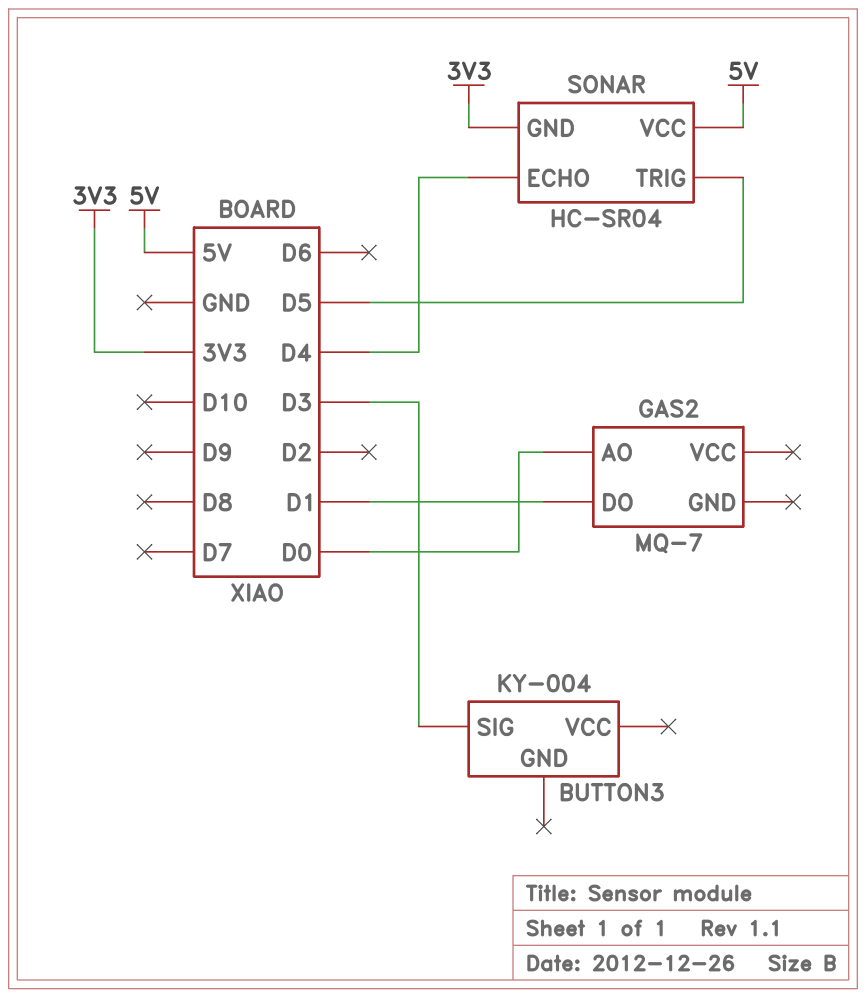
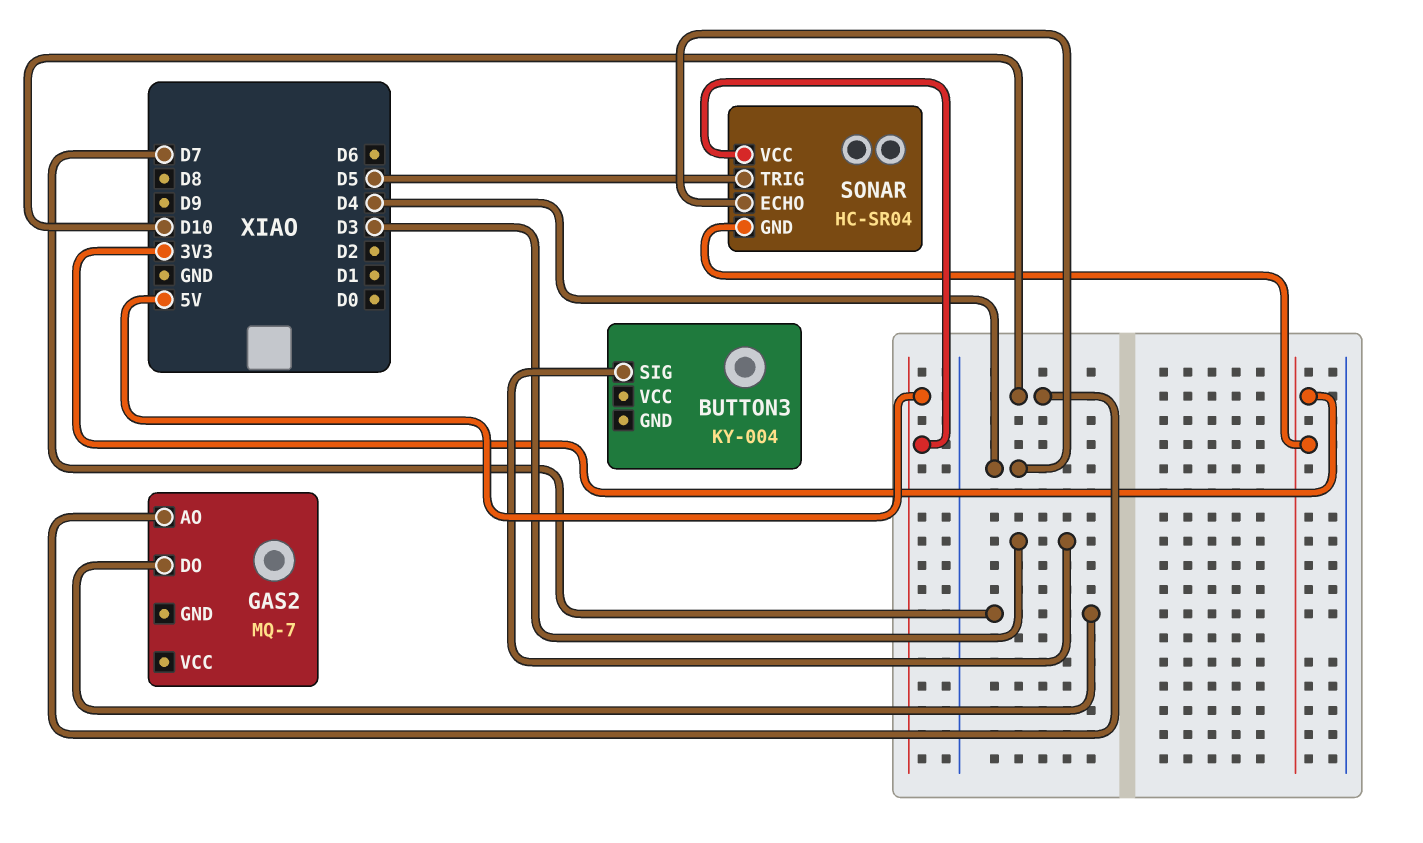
GAS2 pin AO: D0 -> D10
GAS2 pin DO: D1 -> D7

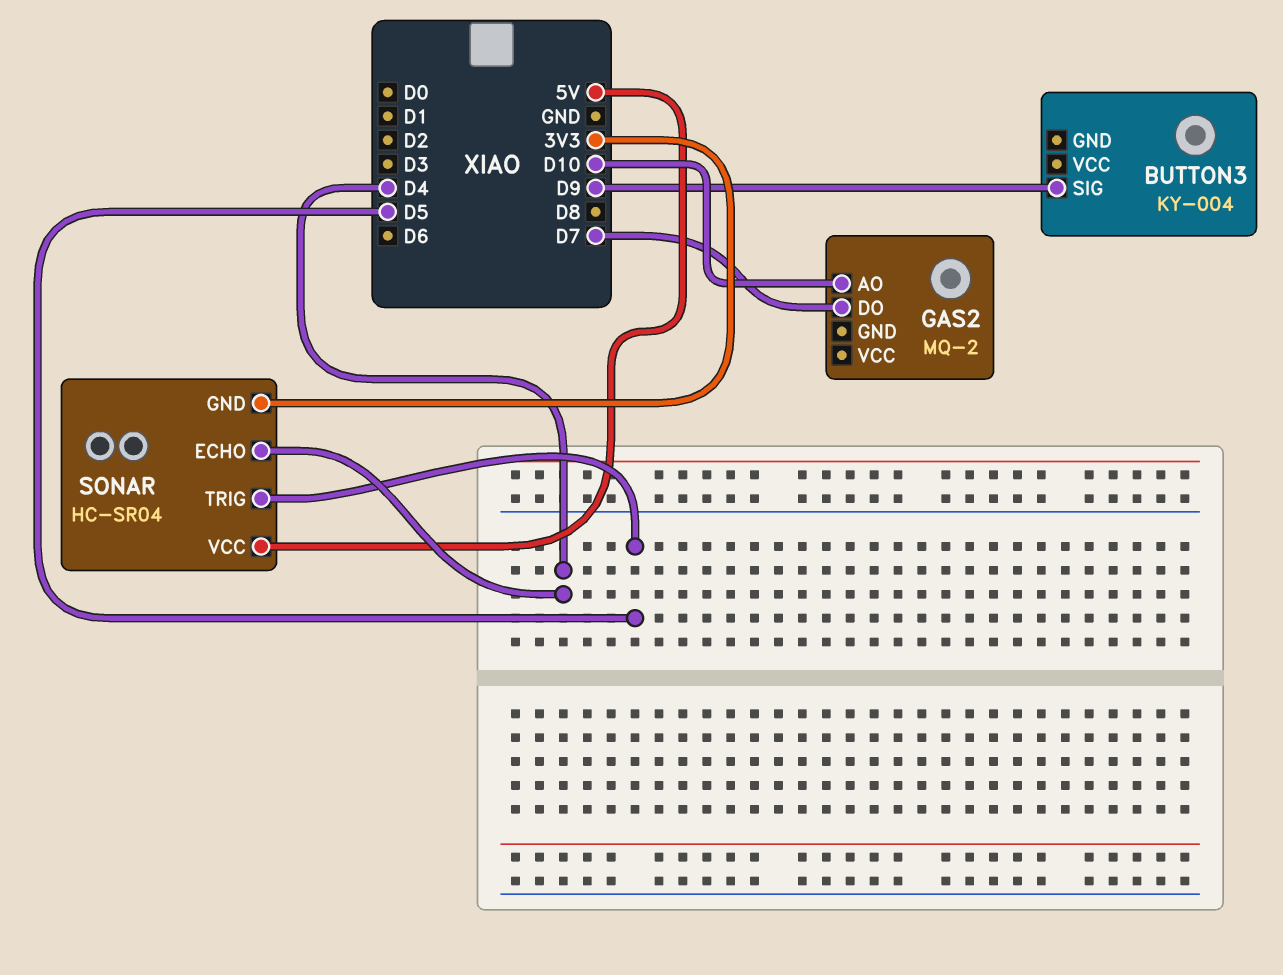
BUTTON3 pin SIG: D3 -> D9
GAS2: MQ-7 -> MQ-2

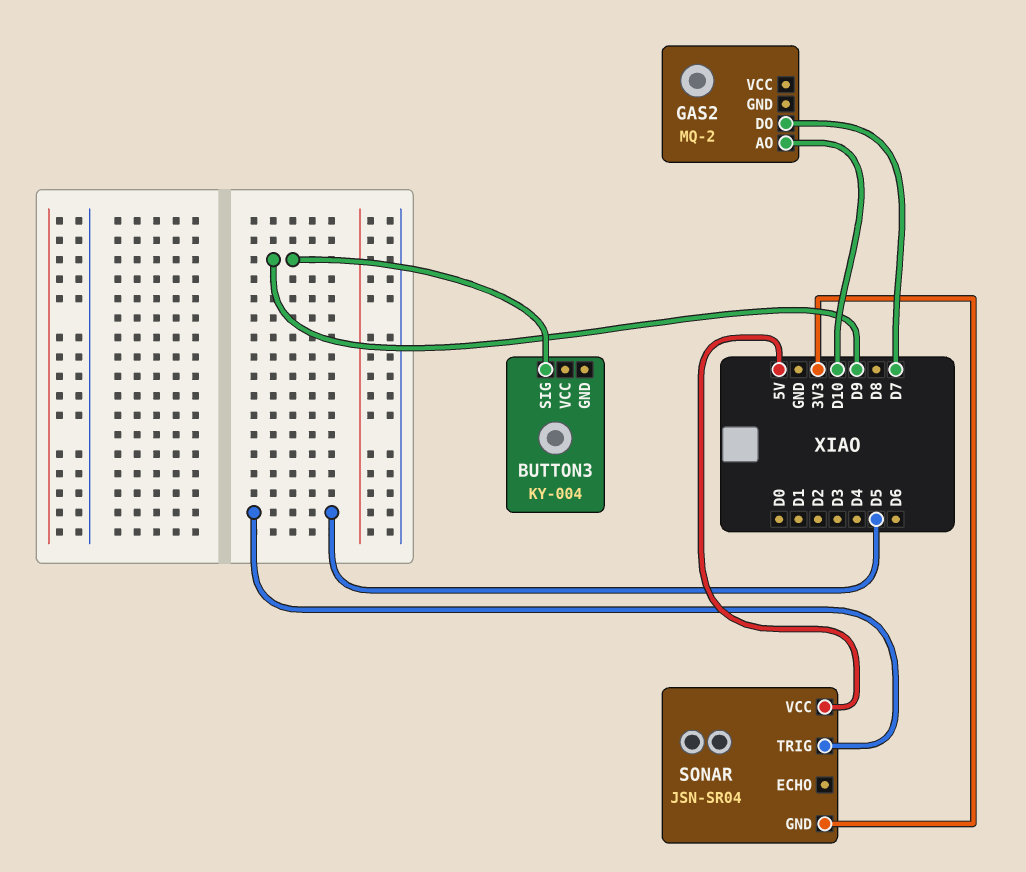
SONAR: HC-SR04 -> JSN-SR04
SONAR pin ECHO: D4 -> none

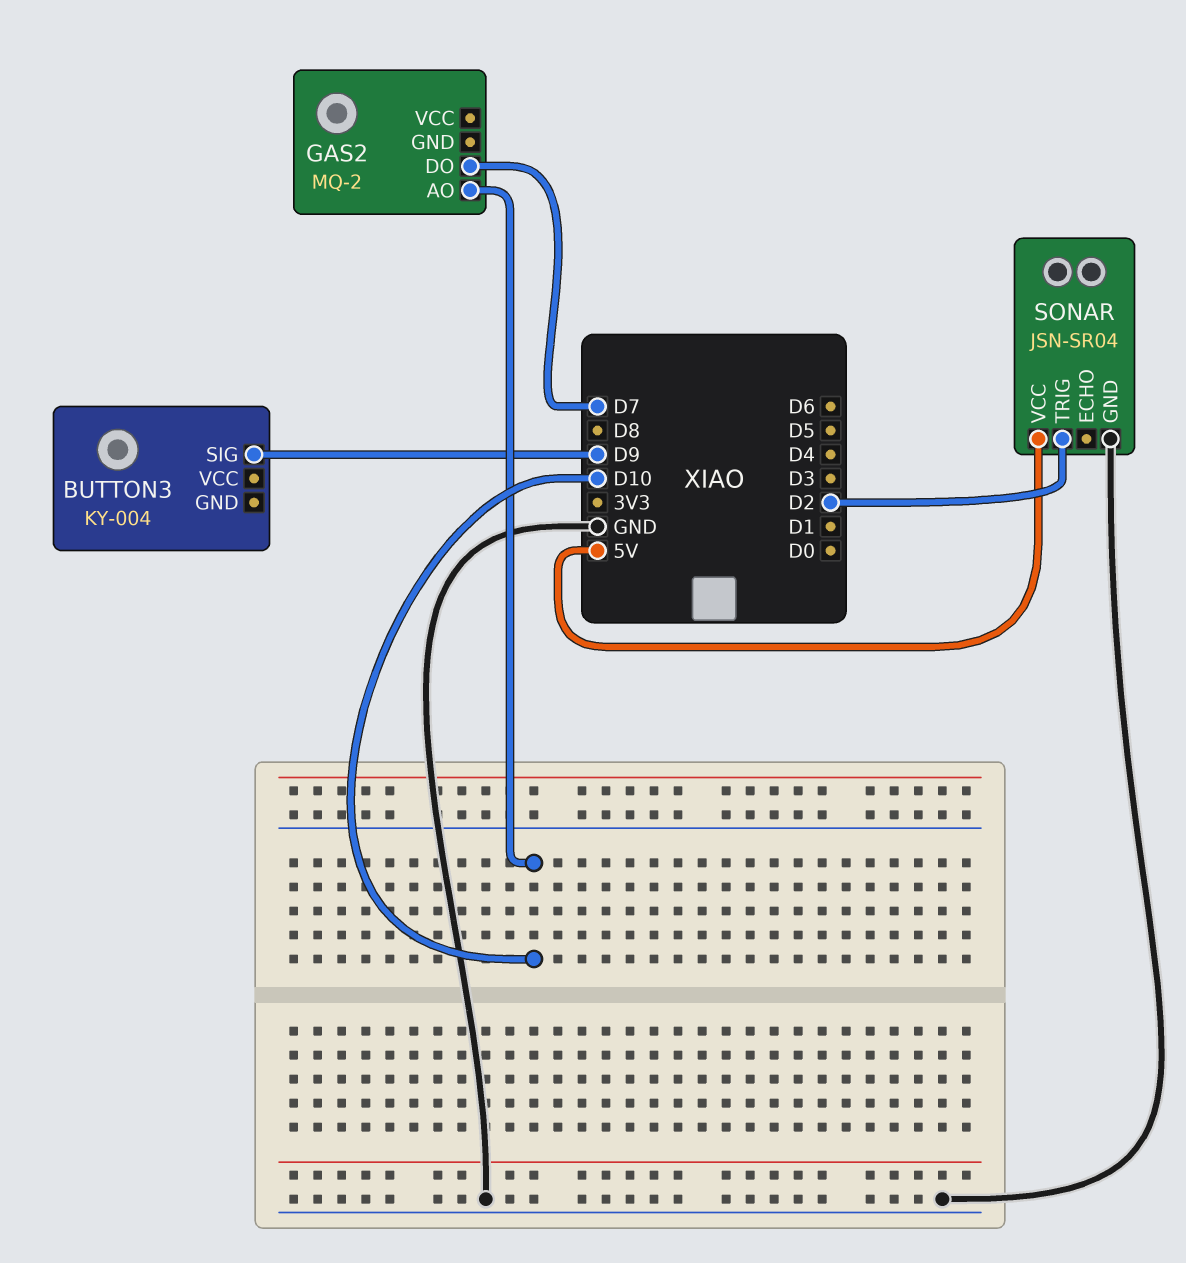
SONAR pin GND: 3V3 -> GND
SONAR pin TRIG: D5 -> D2

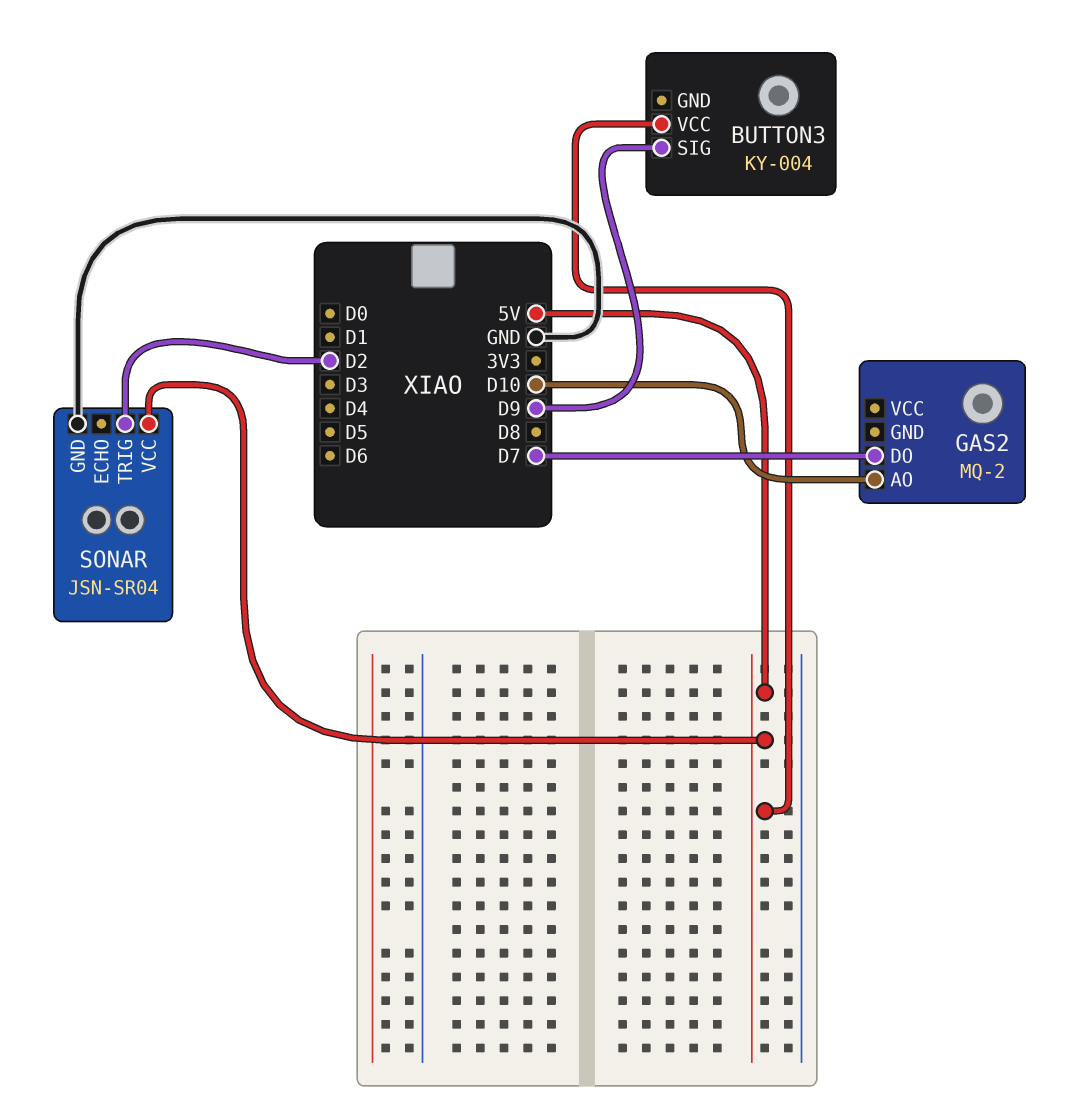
BUTTON3 pin VCC: none -> 5V

